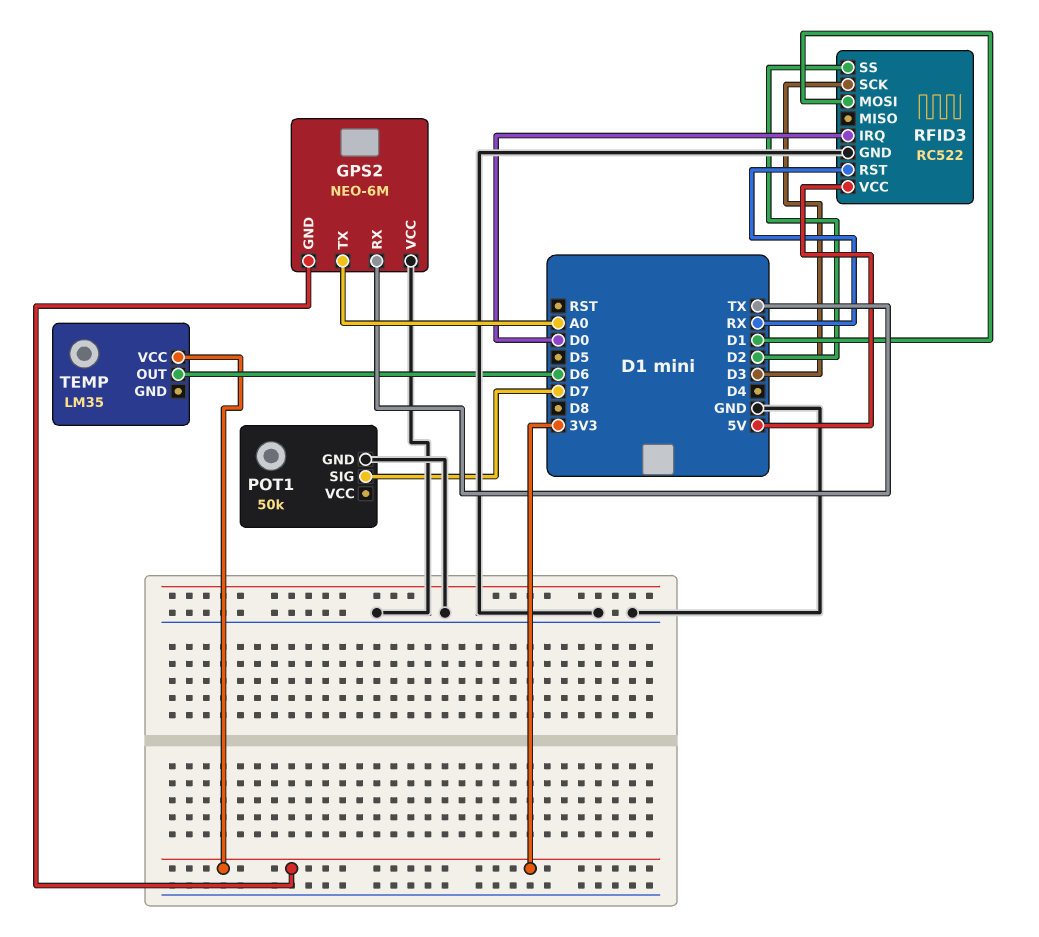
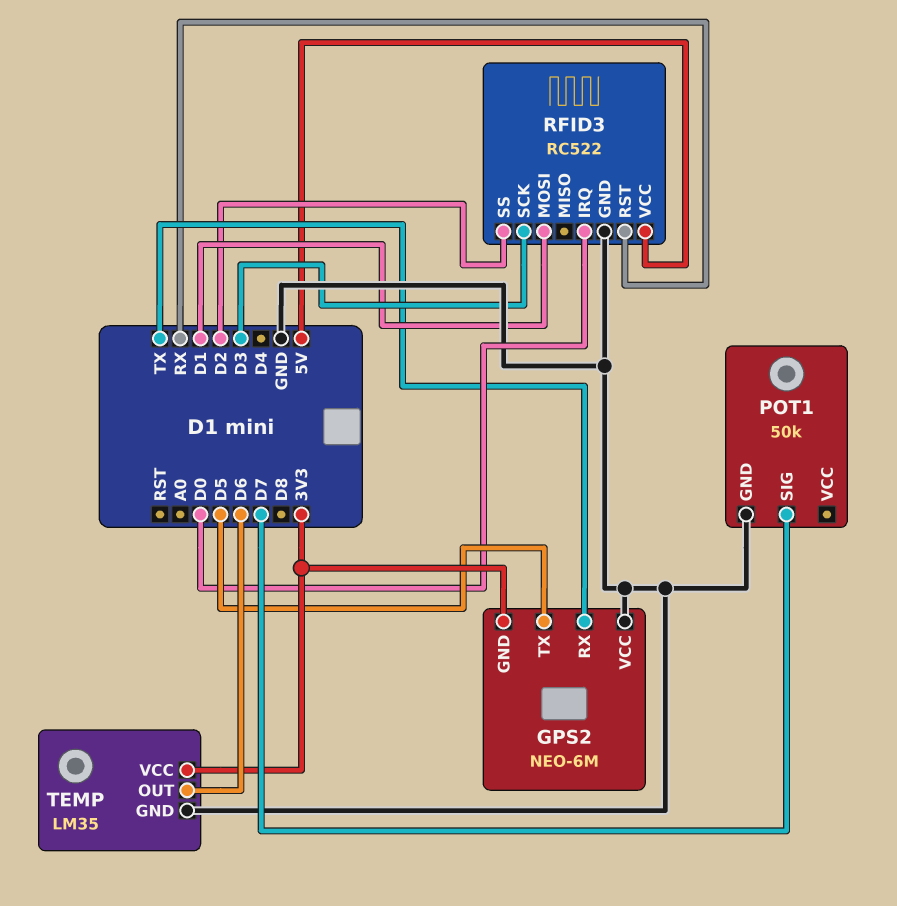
GPS2 pin TX: A0 -> D5
TEMP pin GND: none -> GND

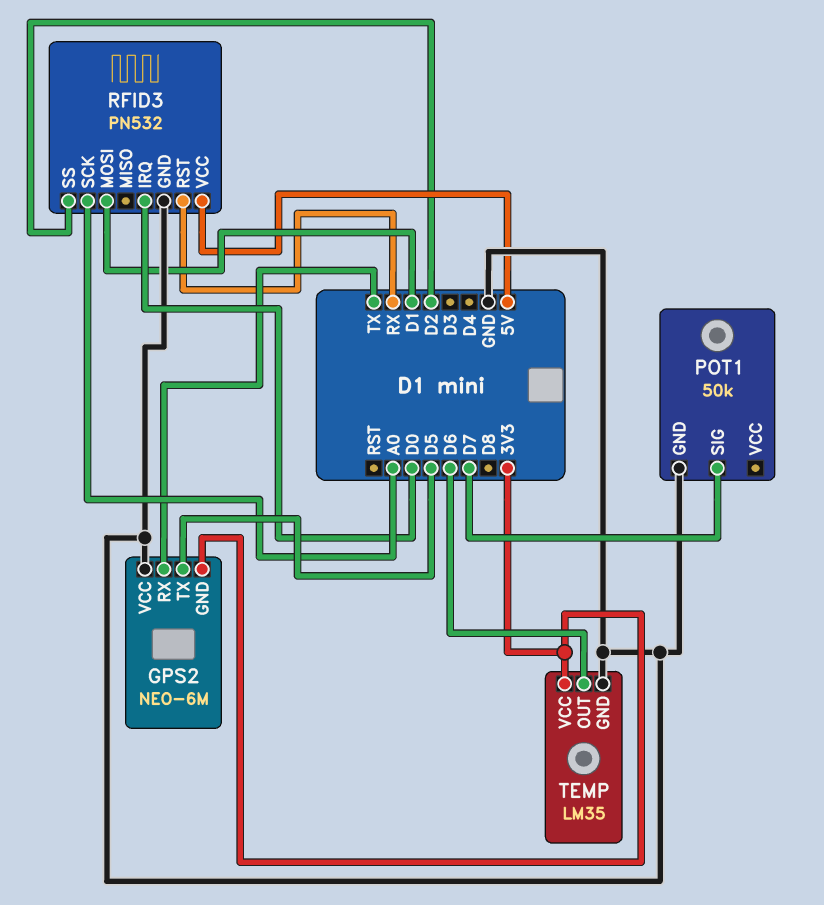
RFID3: RC522 -> PN532
RFID3 pin SCK: D3 -> A0

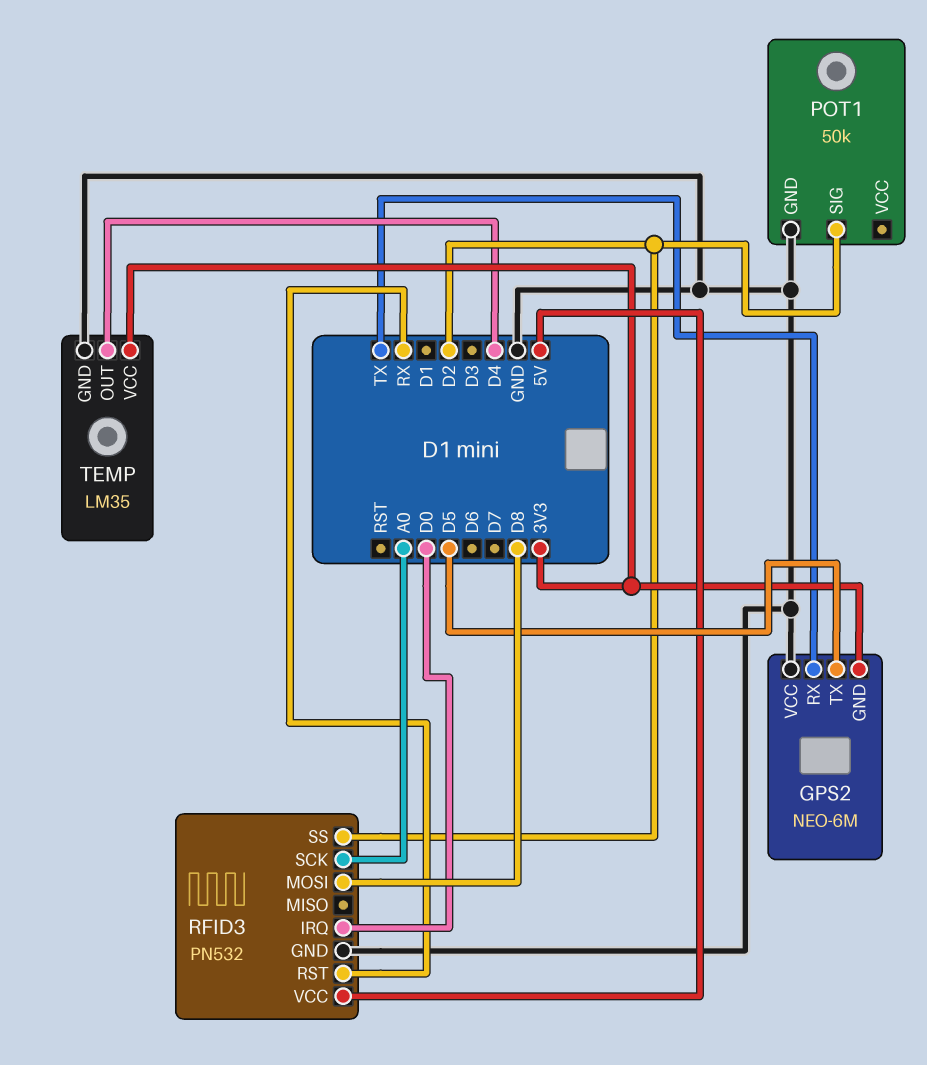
POT1 pin SIG: D7 -> D2
RFID3 pin MOSI: D1 -> D8
TEMP pin OUT: D6 -> D4

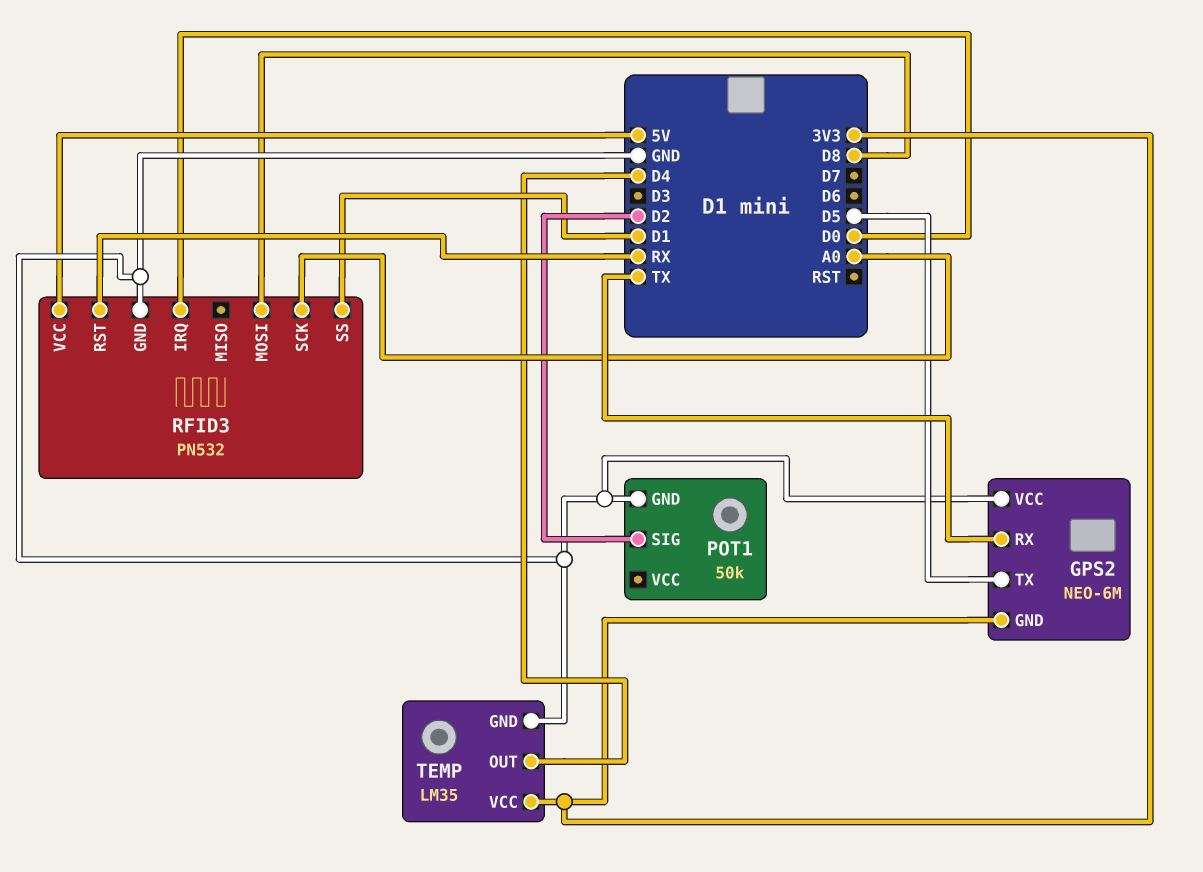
RFID3 pin SS: D2 -> D1

